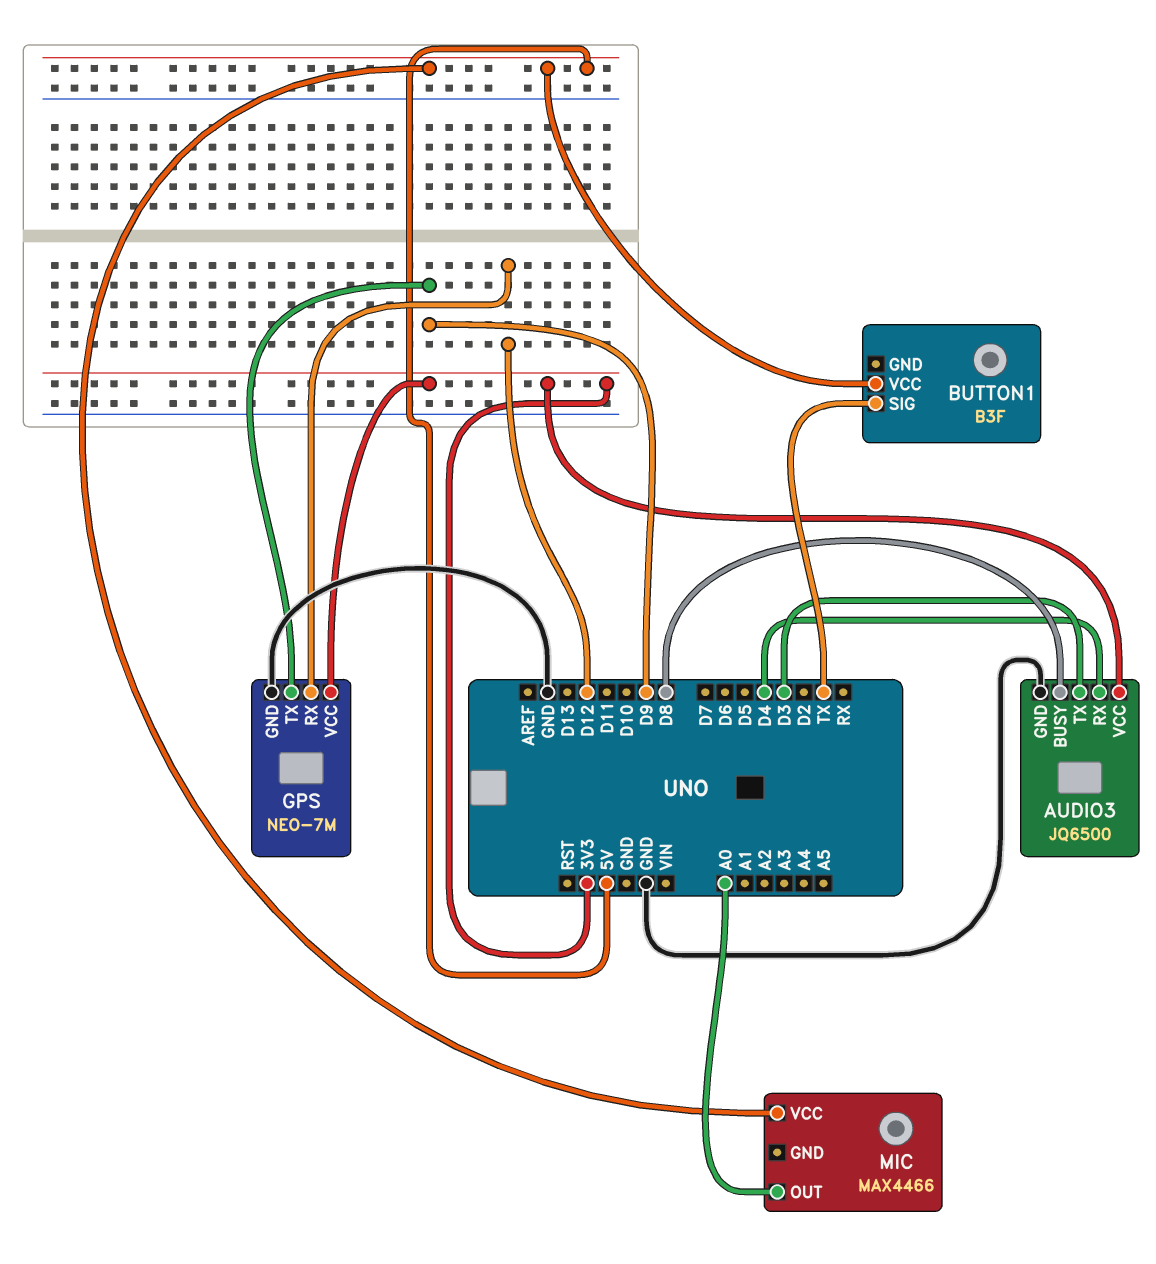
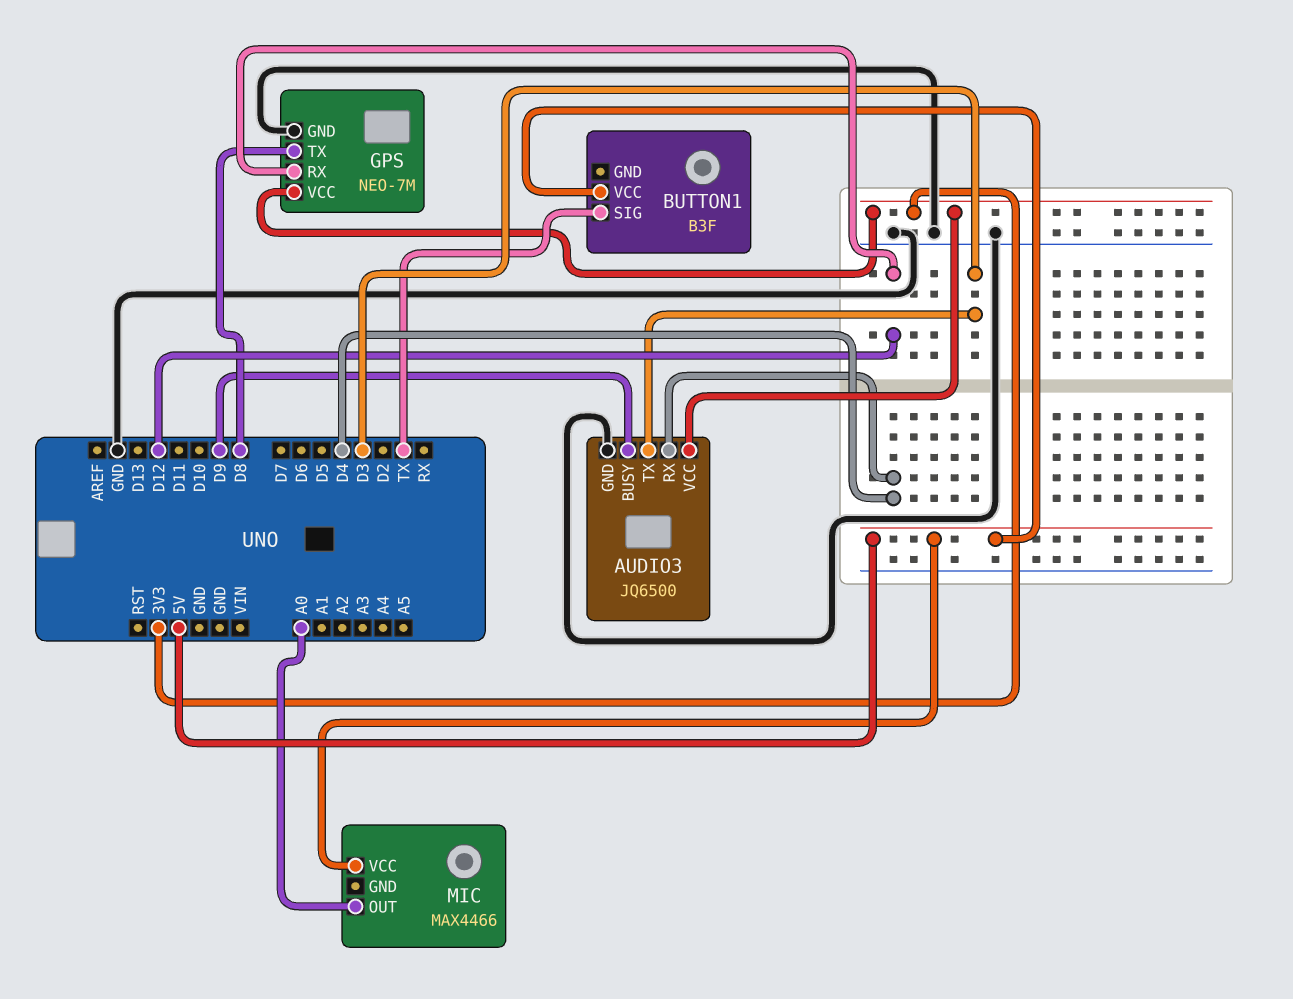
AUDIO3 pin BUSY: D8 -> D9
GPS pin TX: D9 -> D8

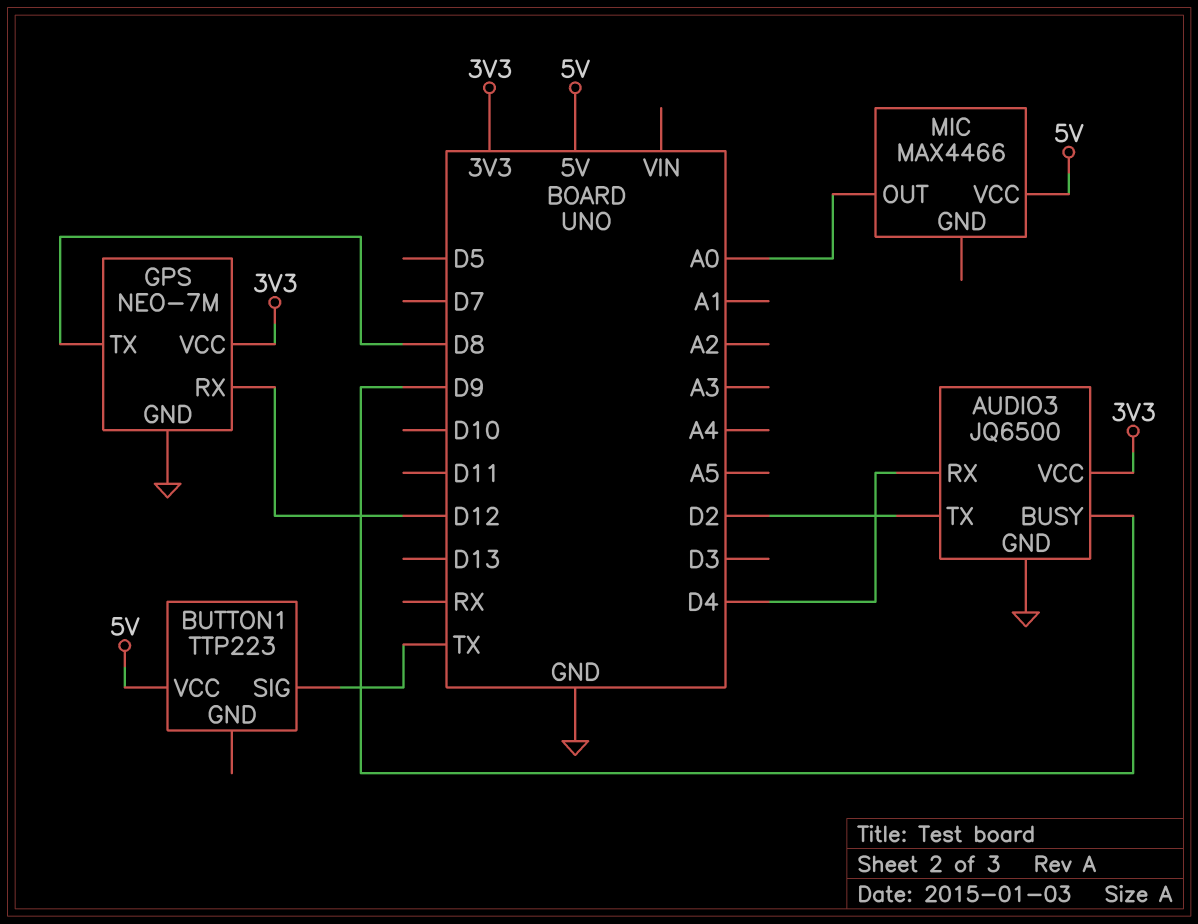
AUDIO3 pin TX: D3 -> D2
BUTTON1: B3F -> TTP223

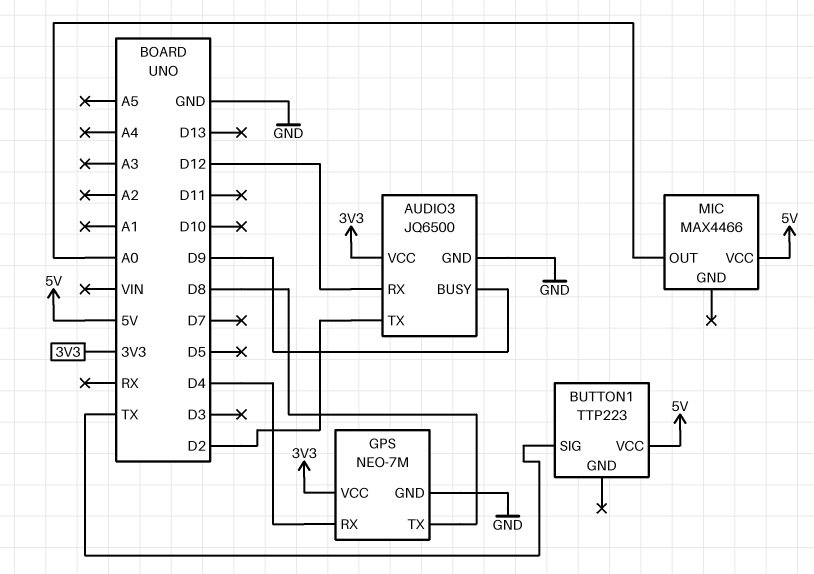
AUDIO3 pin RX: D4 -> D12
GPS pin RX: D12 -> D4

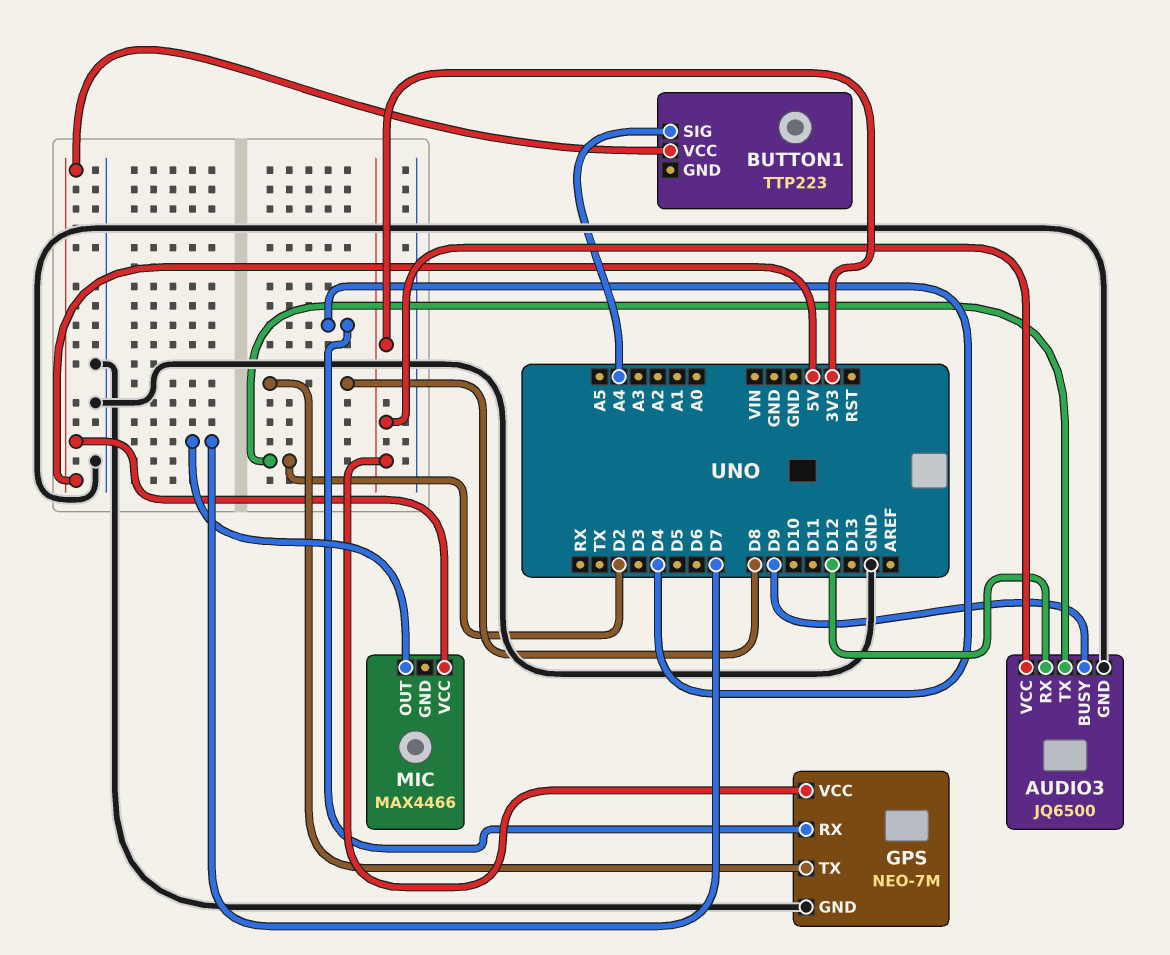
BUTTON1 pin SIG: TX -> A4
MIC pin OUT: A0 -> D7

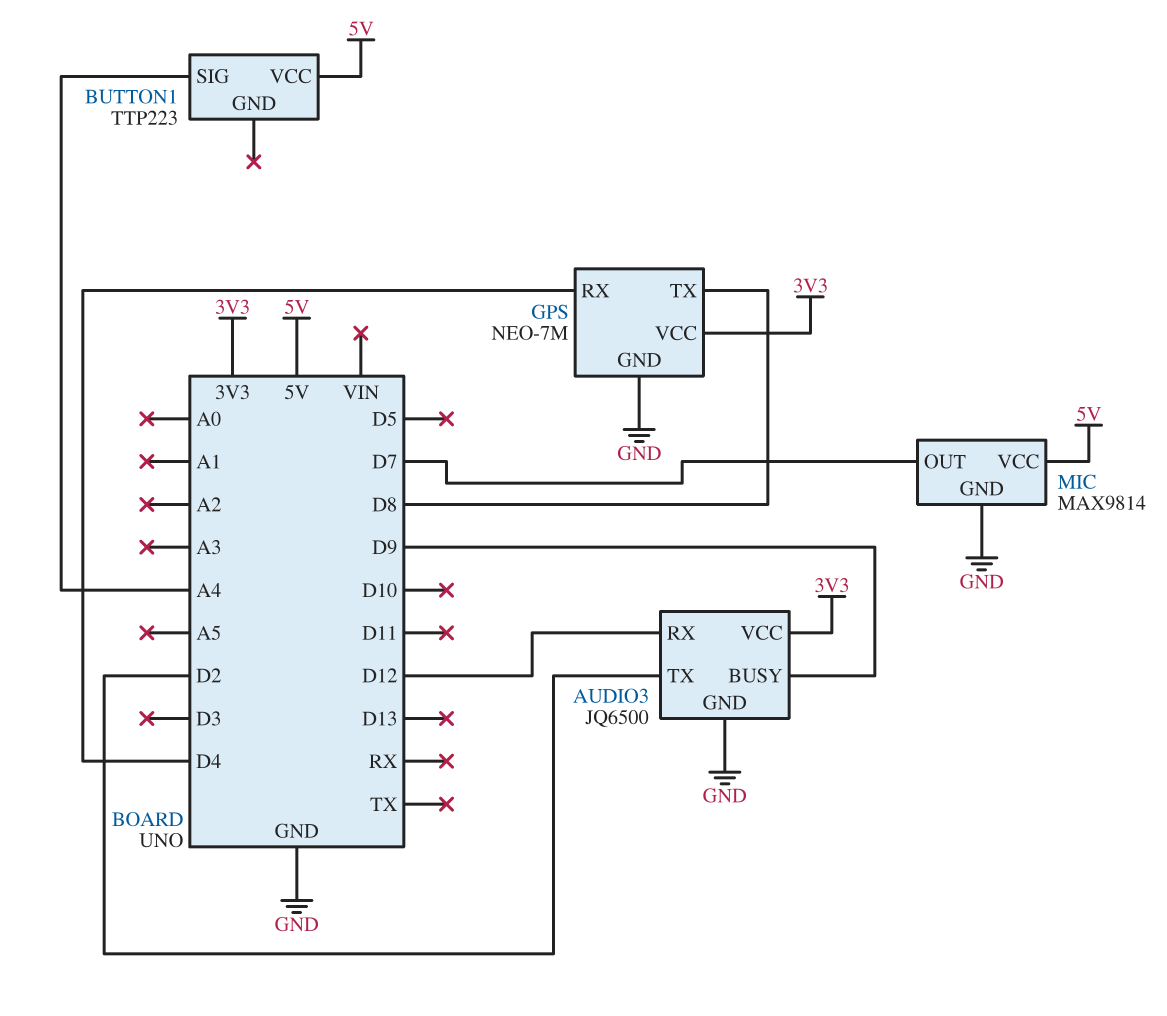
MIC: MAX4466 -> MAX9814
MIC pin GND: none -> GND

